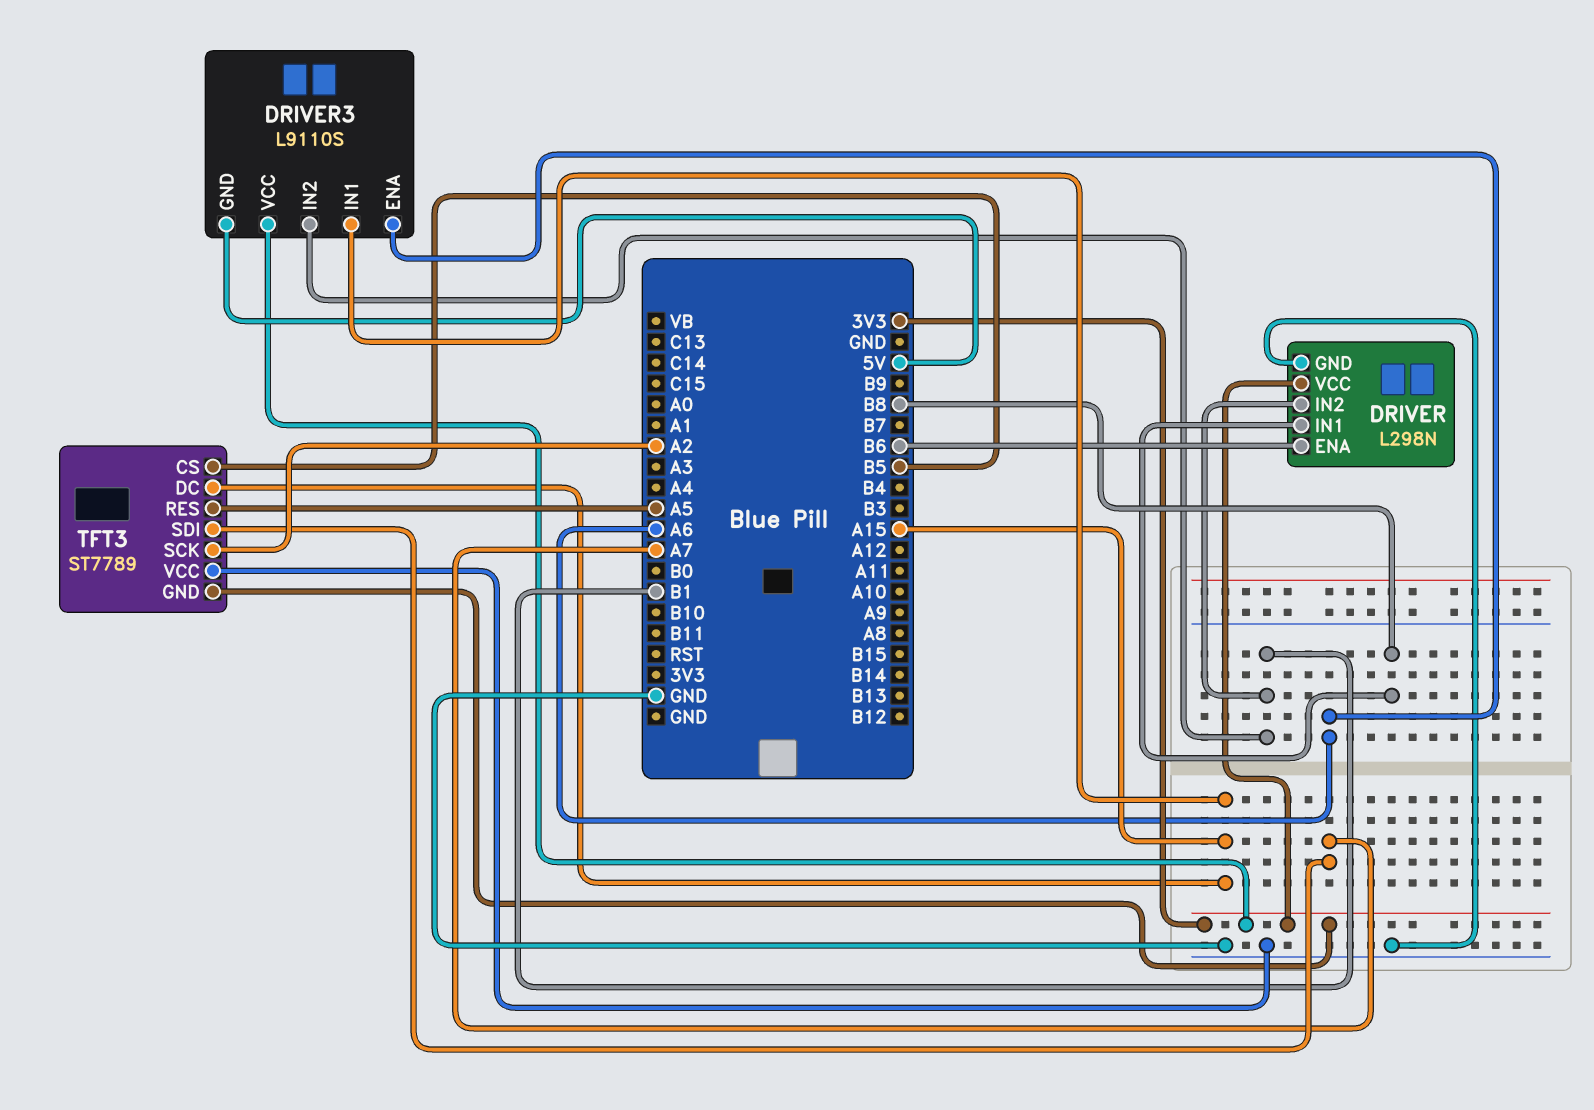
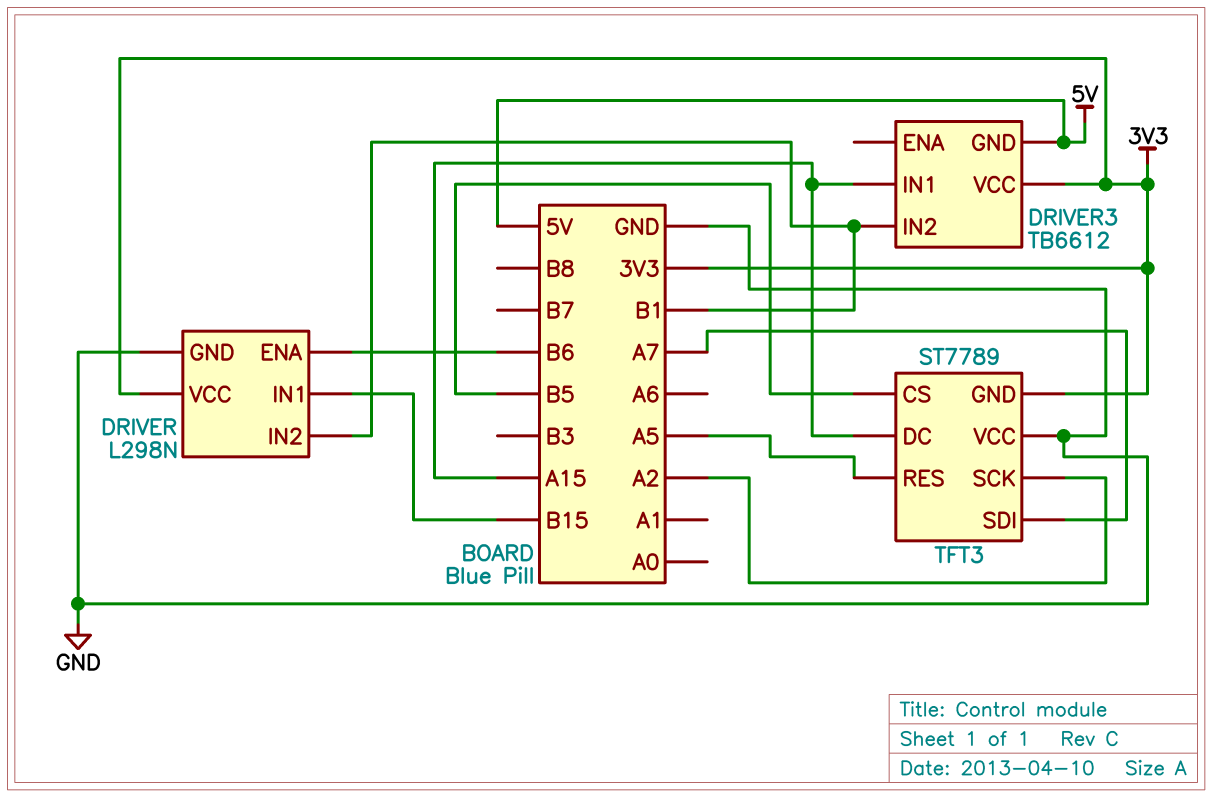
DRIVER pin IN1: B8 -> B15
DRIVER3: L9110S -> TB6612
DRIVER3 pin ENA: A6 -> none

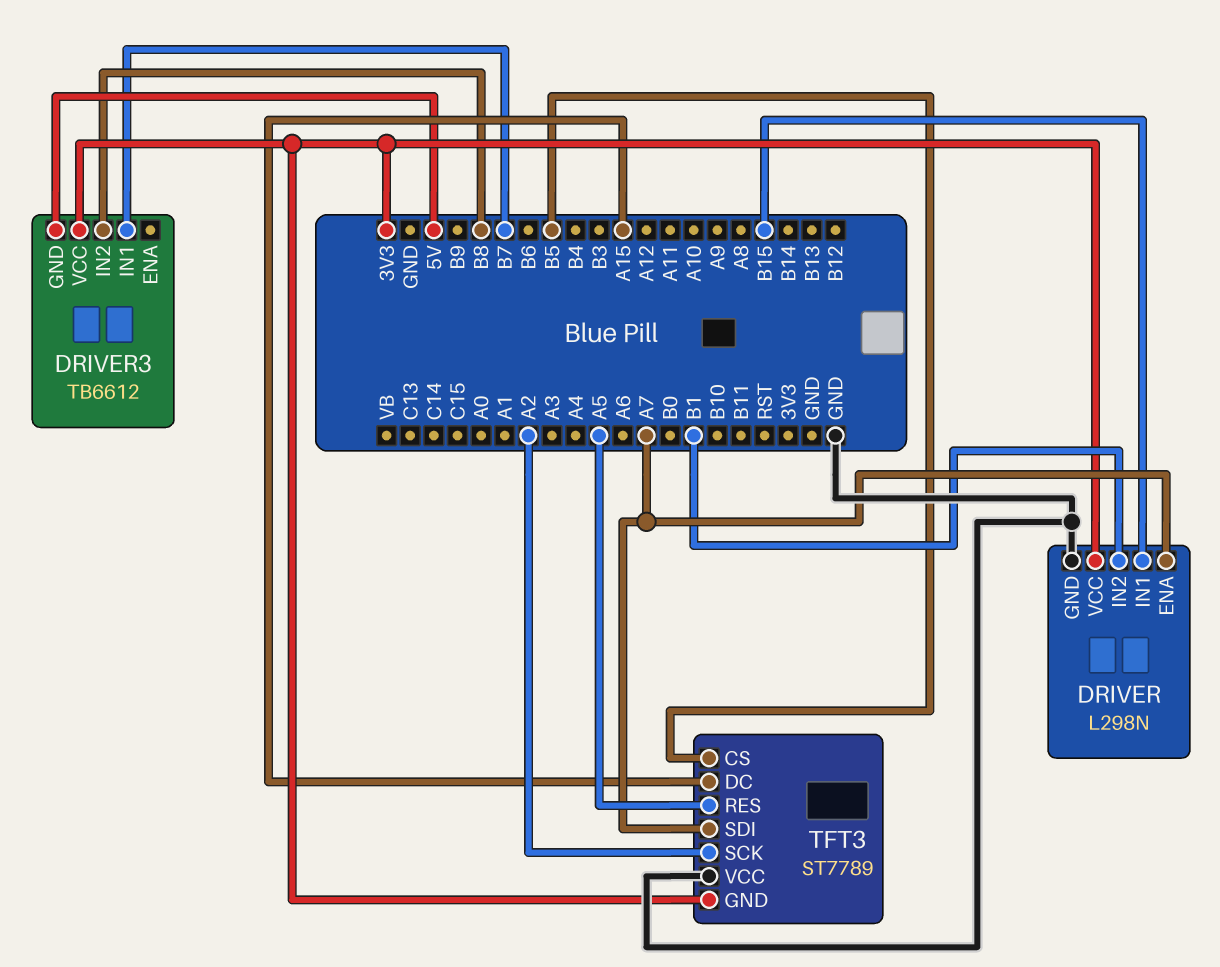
DRIVER pin ENA: B6 -> A7
DRIVER3 pin IN1: A15 -> B7
DRIVER3 pin IN2: B1 -> B8

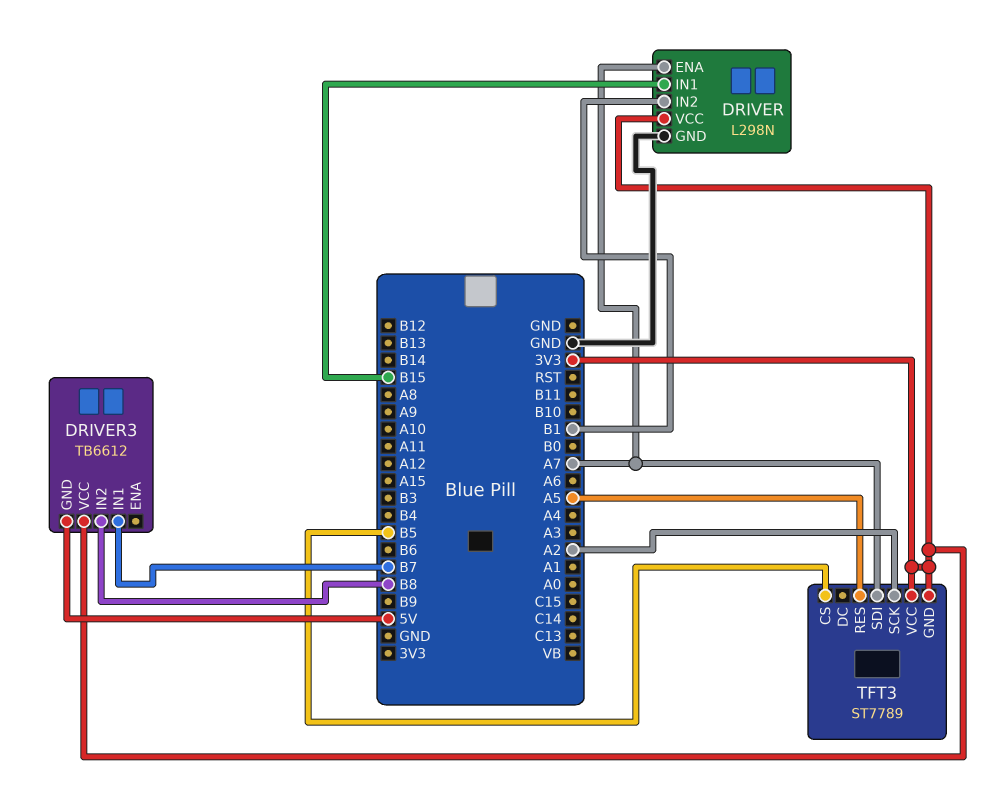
TFT3 pin DC: A15 -> none
TFT3 pin VCC: GND -> 3V3

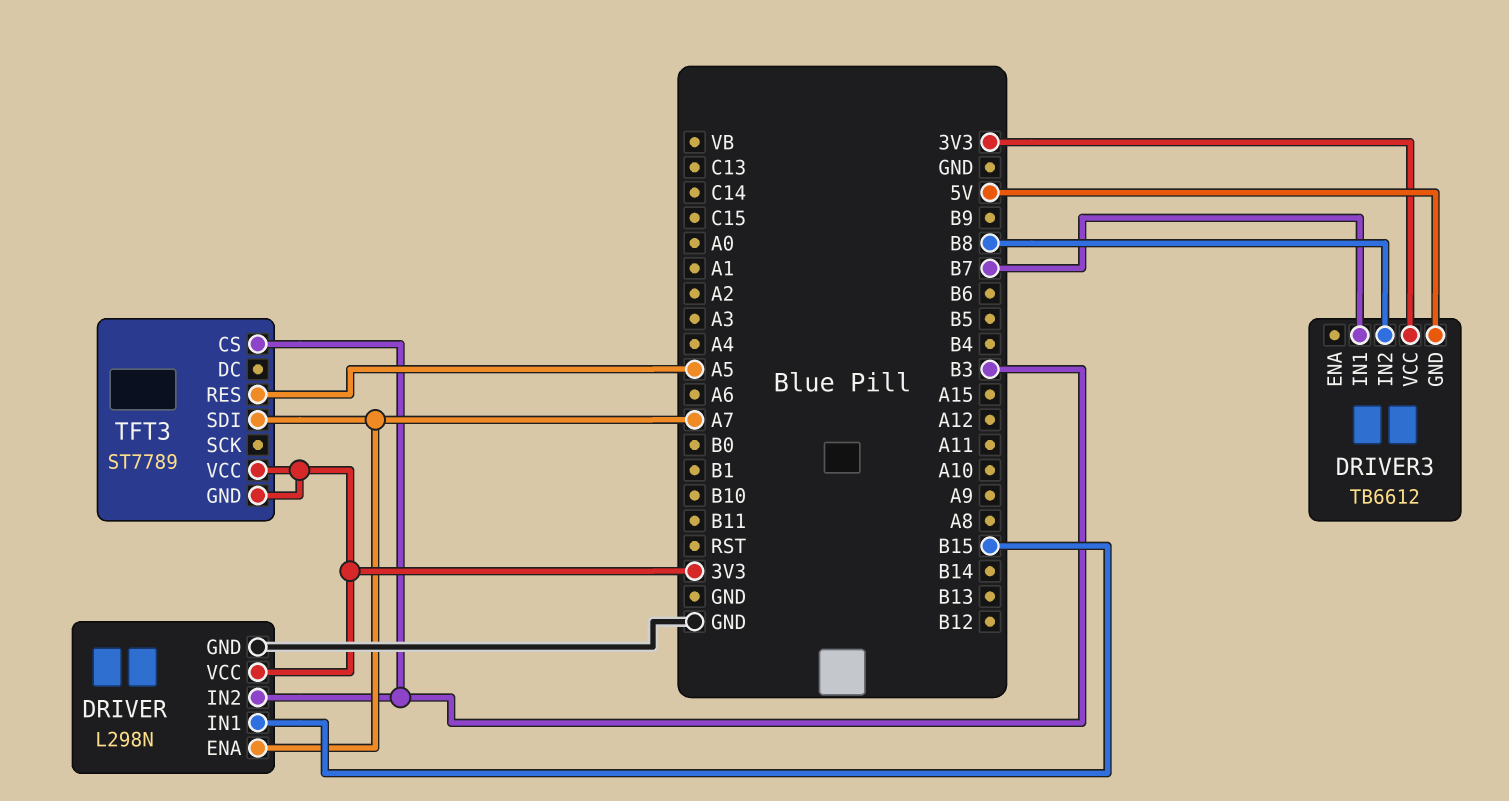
DRIVER pin IN2: B1 -> B3
TFT3 pin CS: B5 -> B3
TFT3 pin SCK: A2 -> none

